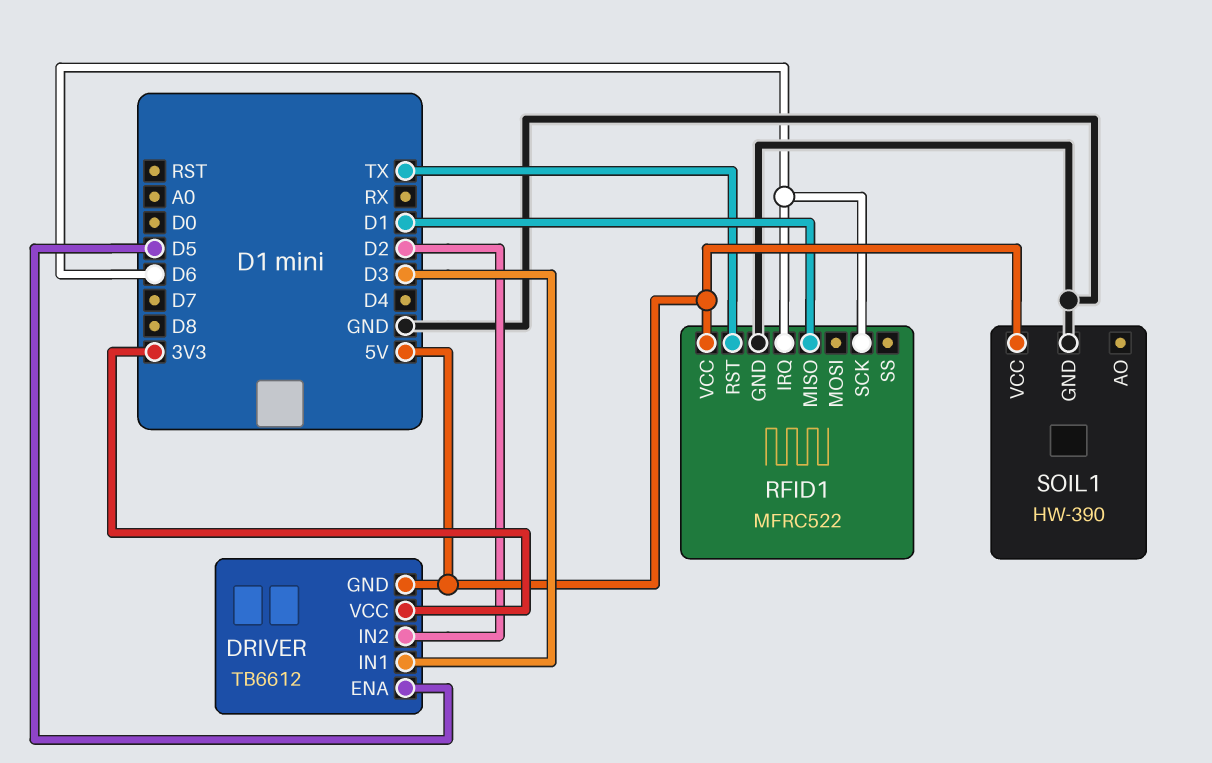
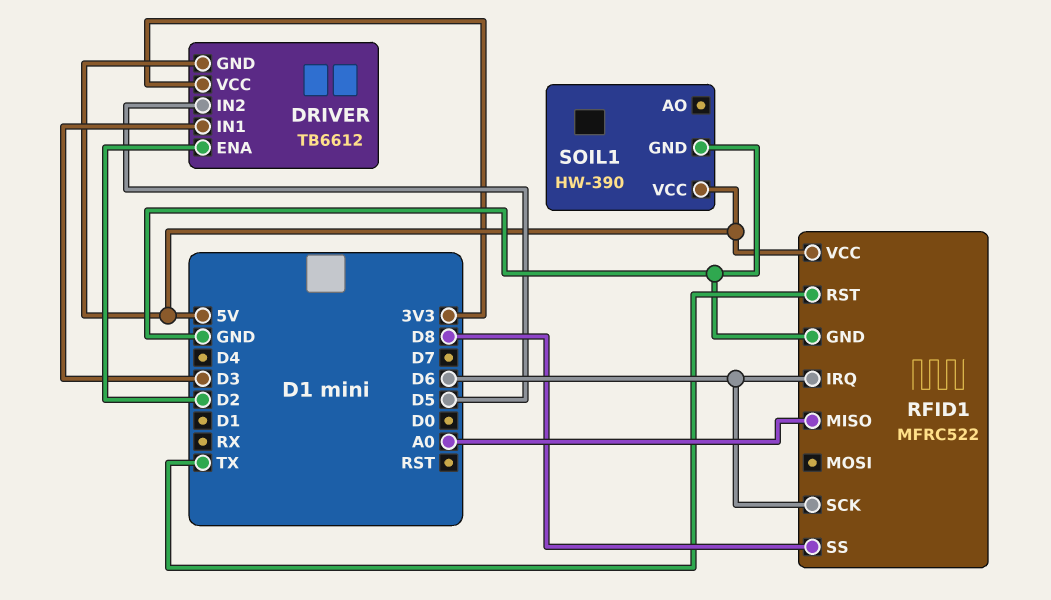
DRIVER pin ENA: D5 -> D2
DRIVER pin IN2: D2 -> D5
RFID1 pin MISO: D1 -> A0
RFID1 pin SS: none -> D8

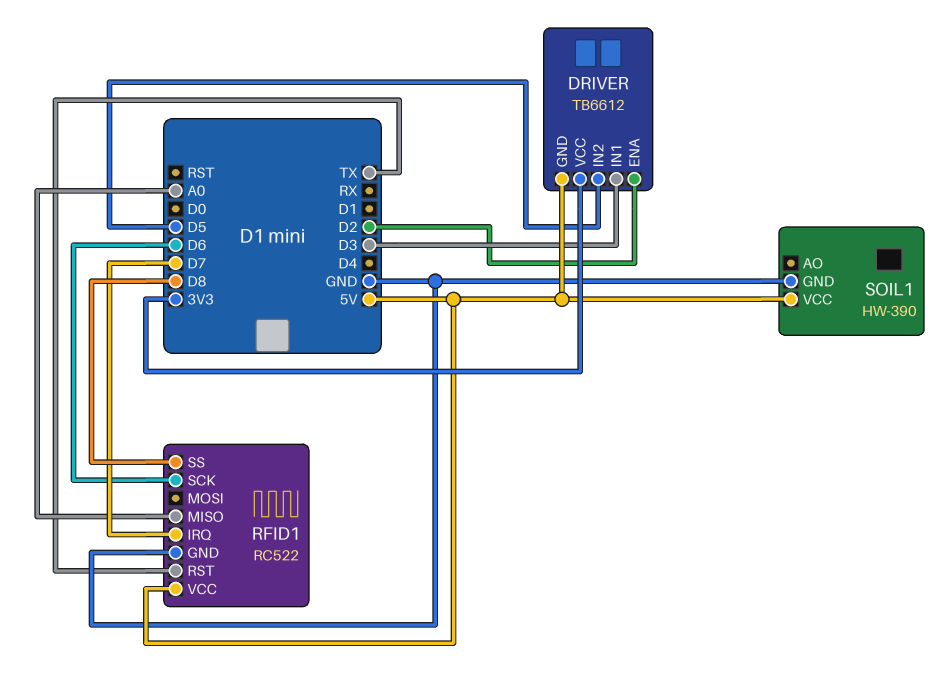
RFID1: MFRC522 -> RC522
RFID1 pin IRQ: D6 -> D7

